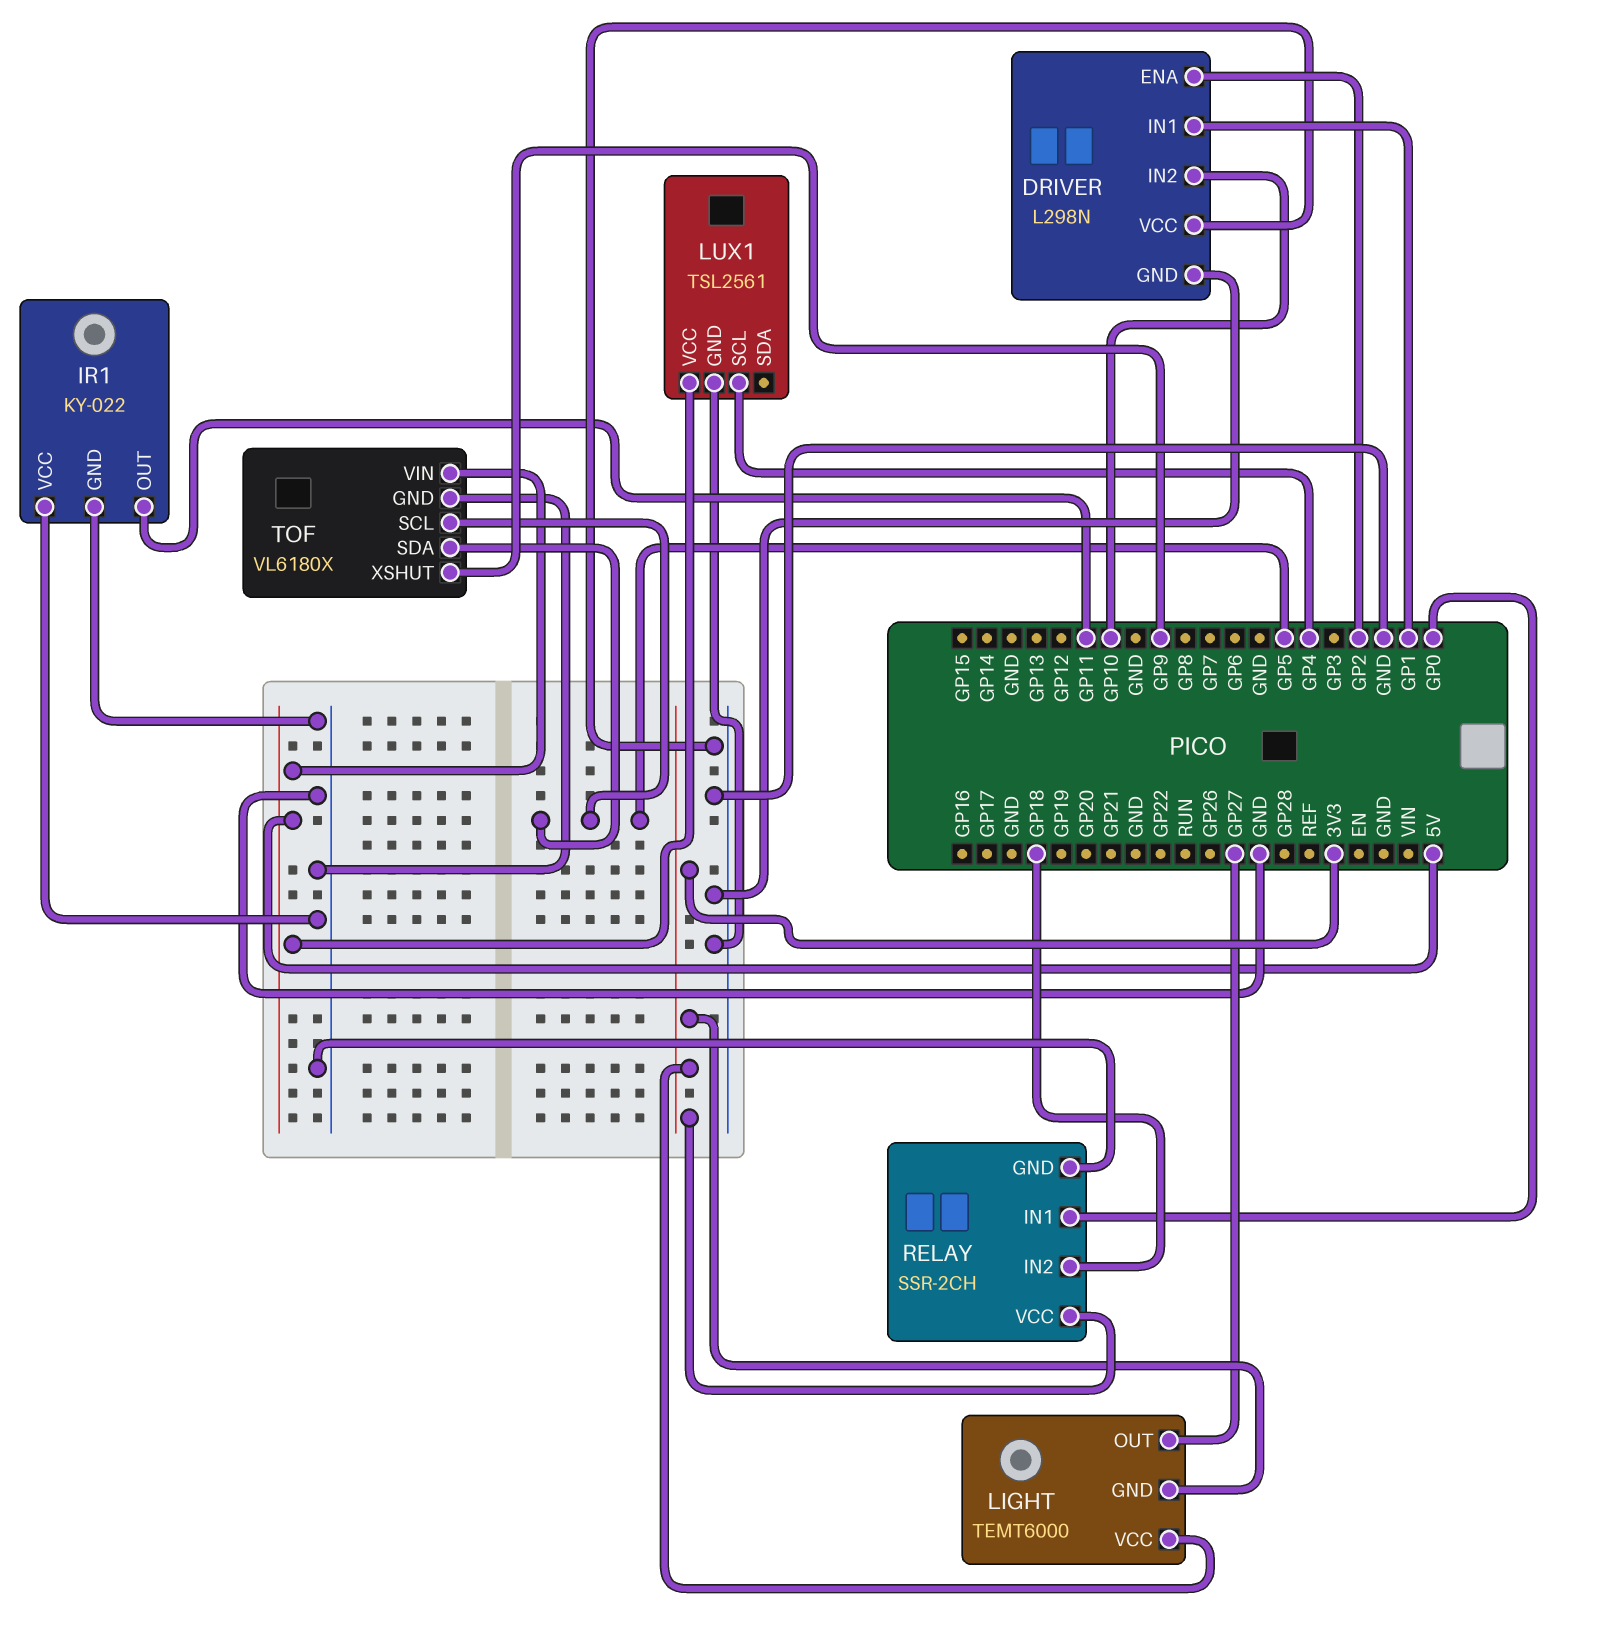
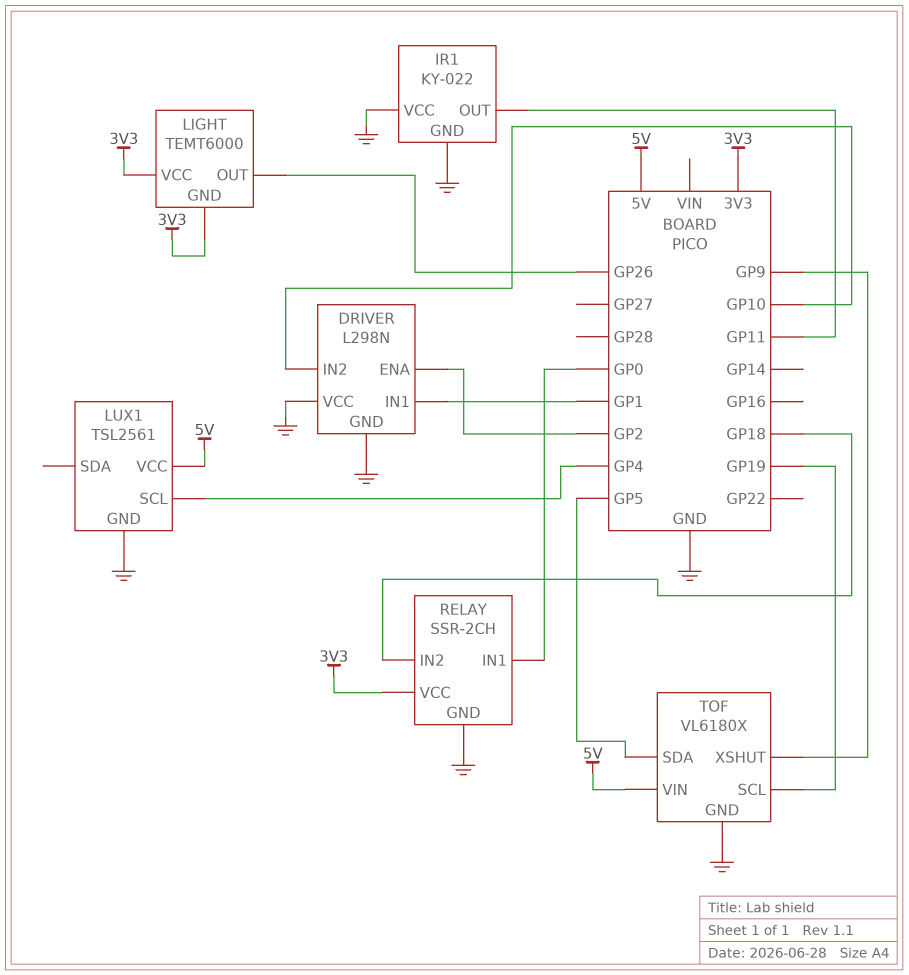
LIGHT pin OUT: GP27 -> GP26
TOF pin SCL: GP5 -> GP19

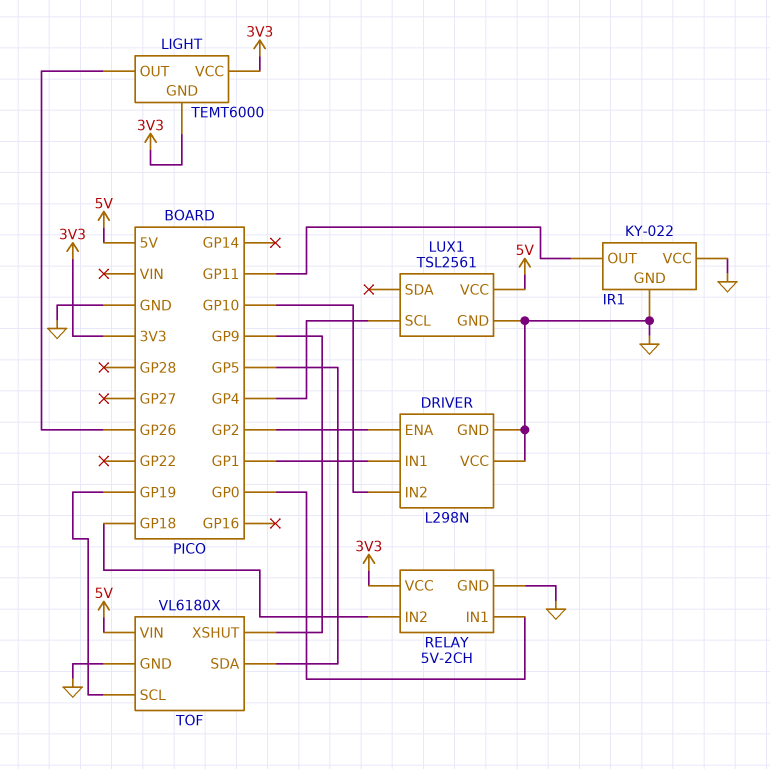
RELAY: SSR-2CH -> 5V-2CH

